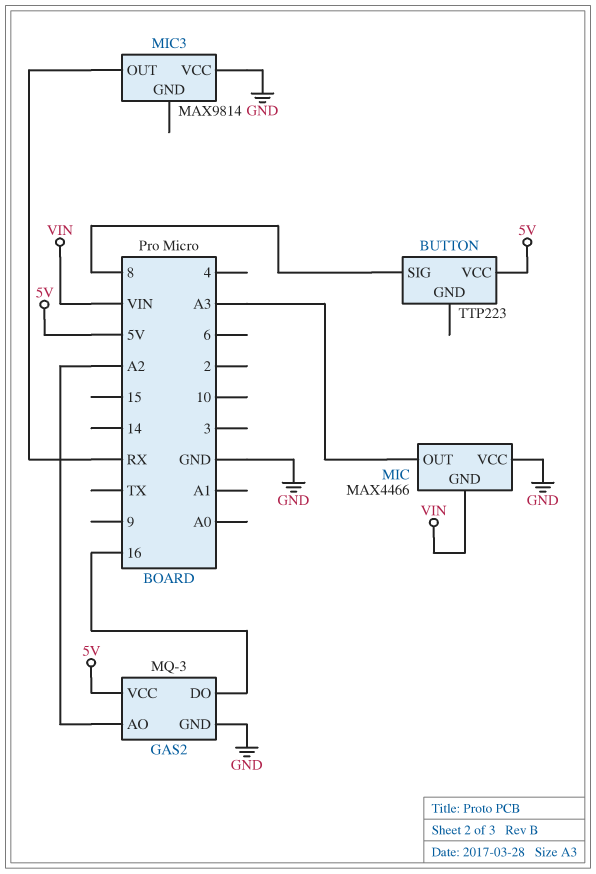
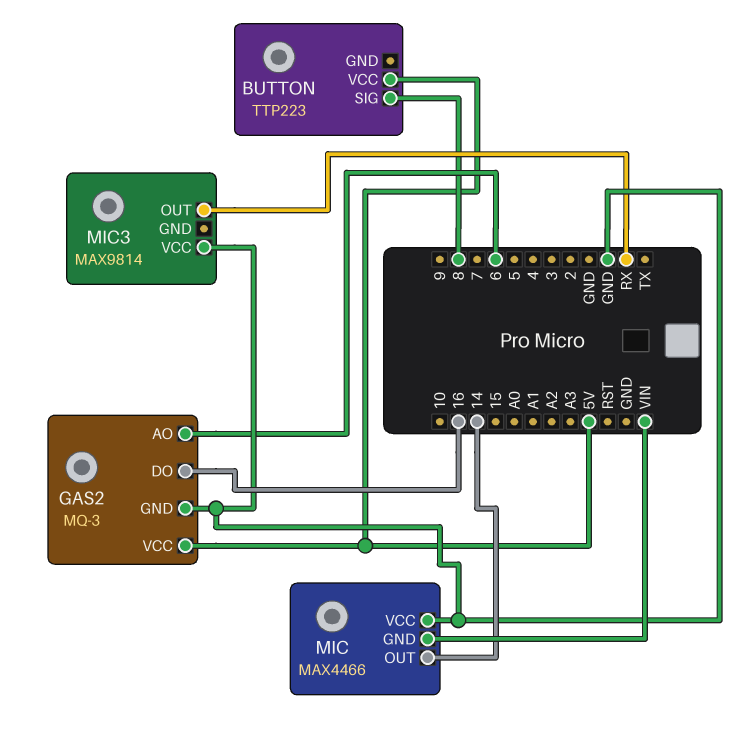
GAS2 pin AO: A2 -> 6
MIC pin OUT: A3 -> 14

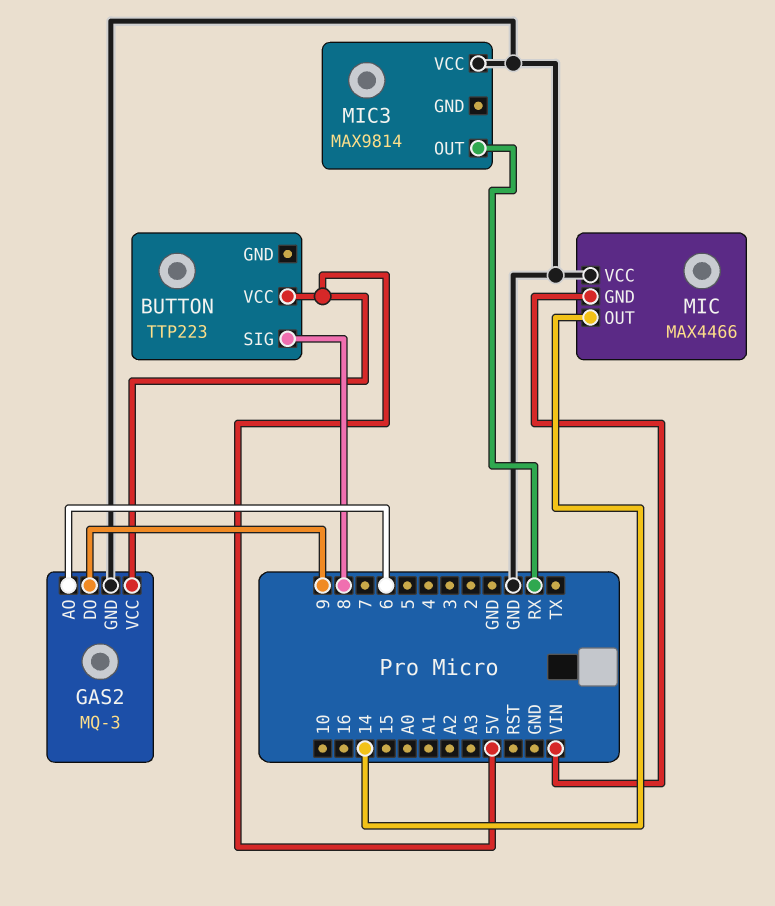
GAS2 pin DO: 16 -> 9

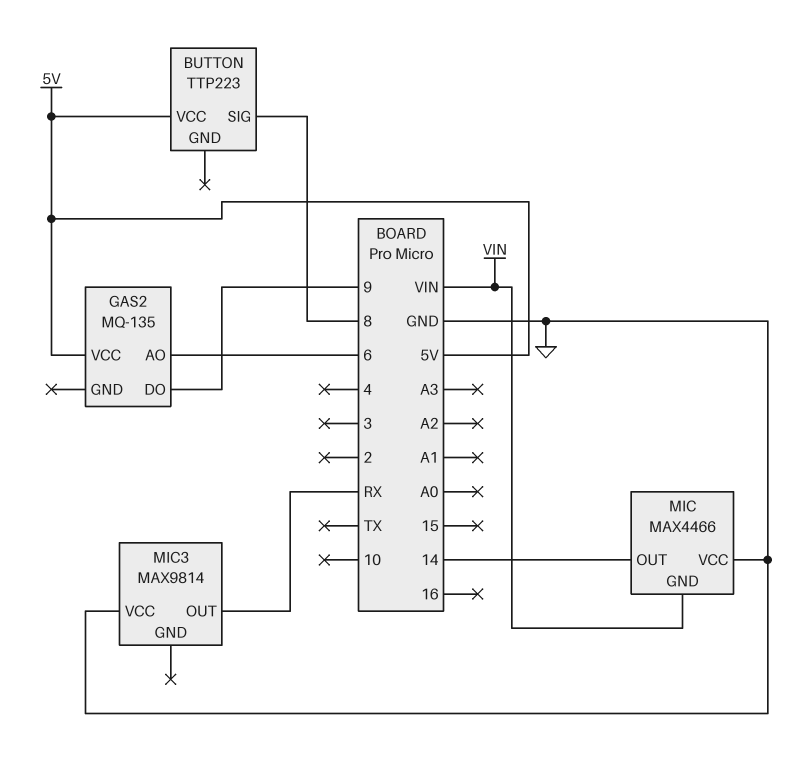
GAS2: MQ-3 -> MQ-135
GAS2 pin GND: GND -> none

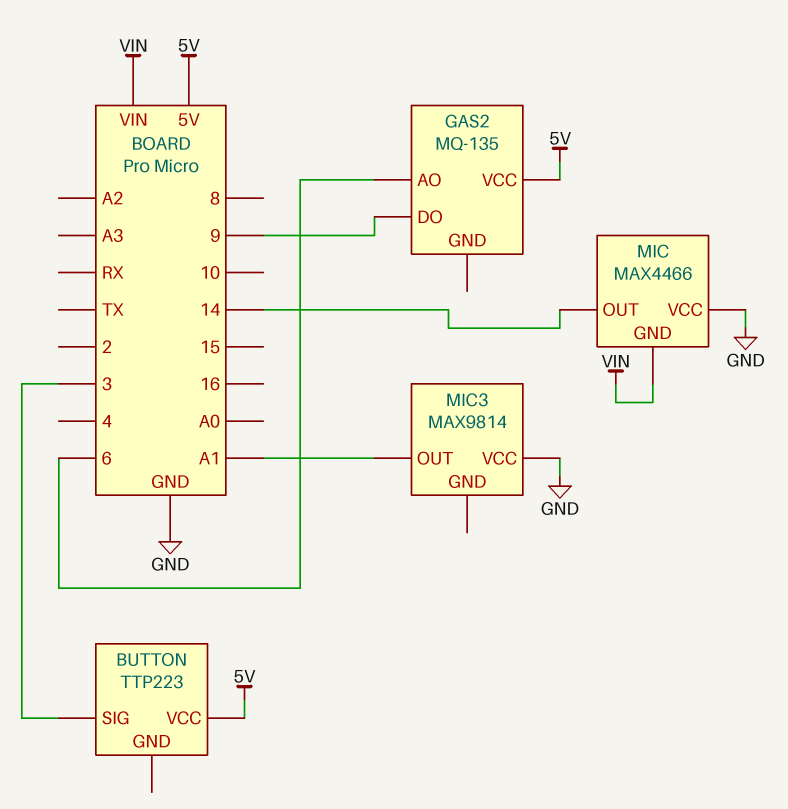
BUTTON pin SIG: 8 -> 3
MIC3 pin OUT: RX -> A1

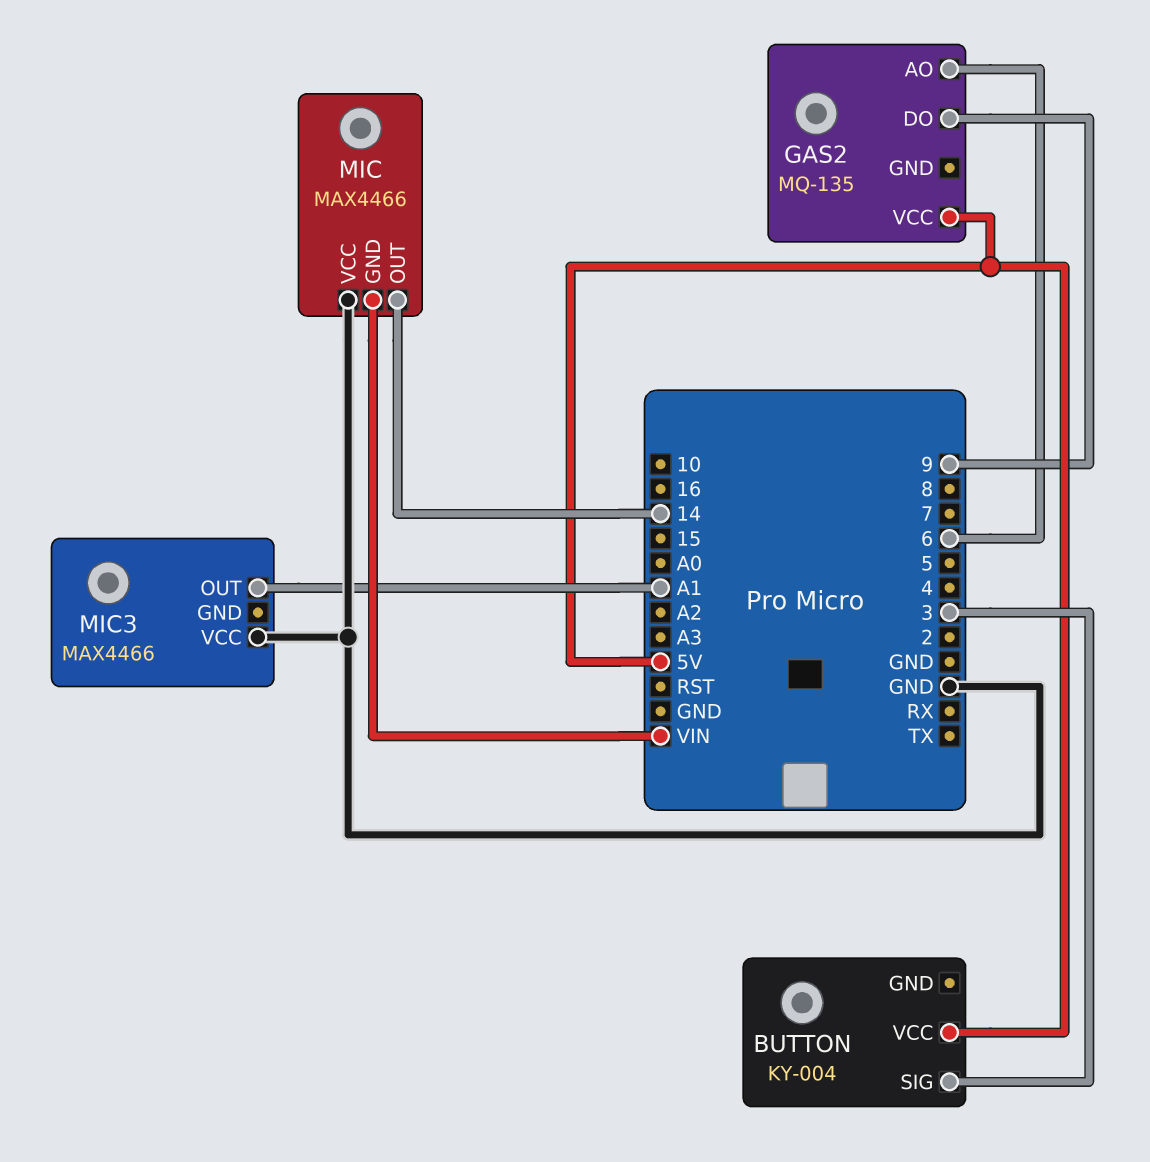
BUTTON: TTP223 -> KY-004
MIC3: MAX9814 -> MAX4466

